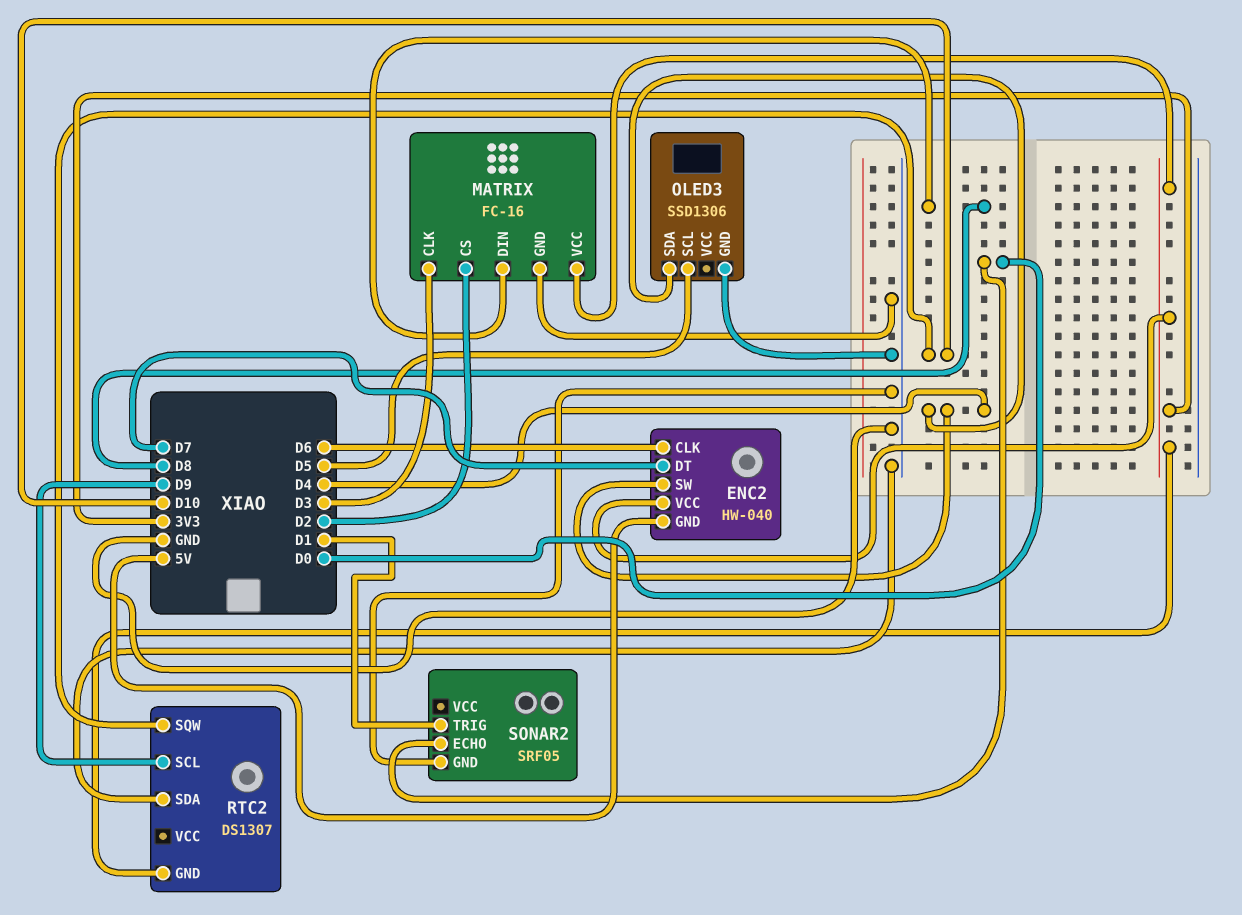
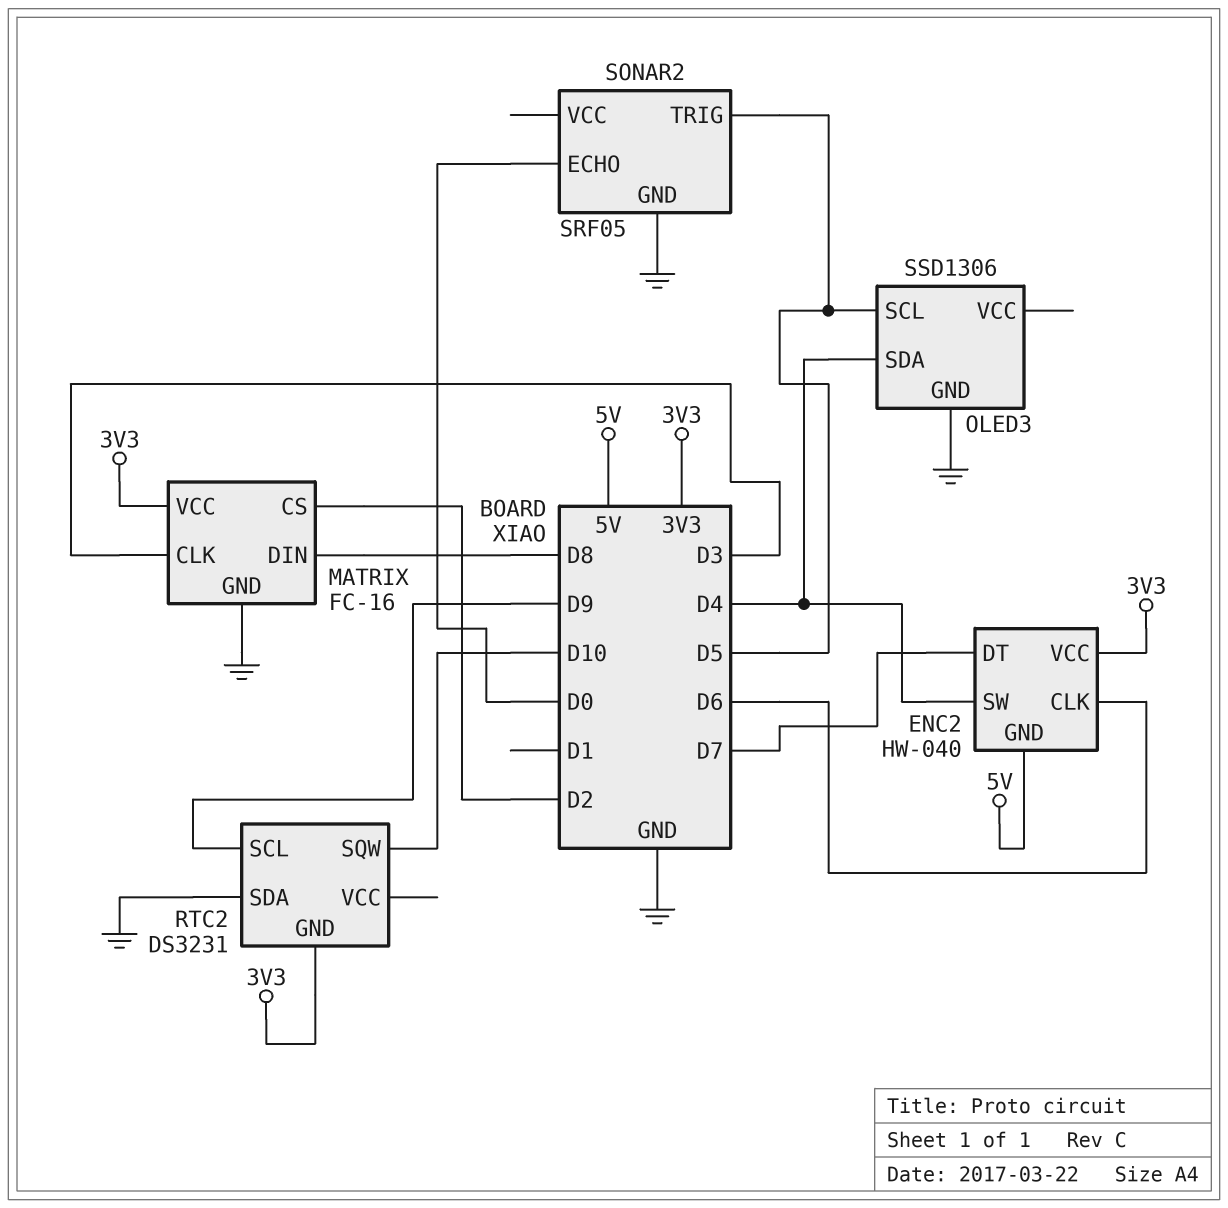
RTC2: DS1307 -> DS3231
SONAR2 pin TRIG: D1 -> D5

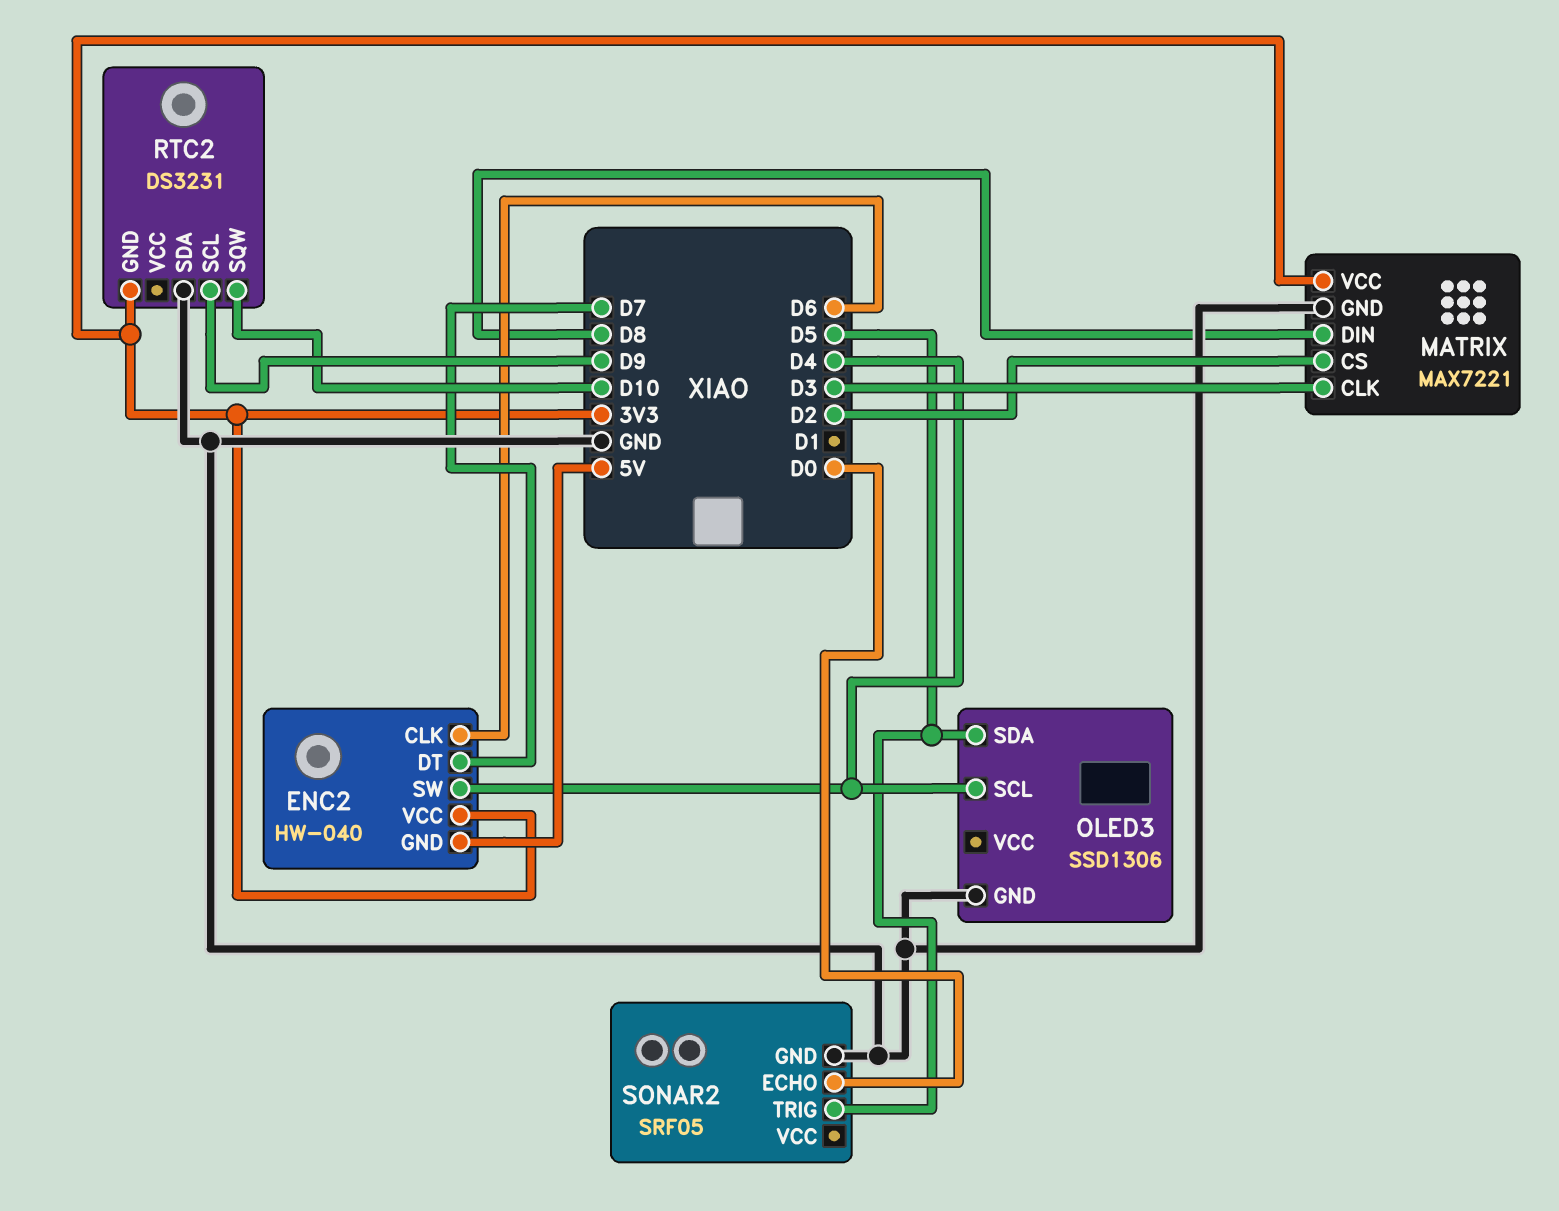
MATRIX: FC-16 -> MAX7221
OLED3 pin SCL: D5 -> D4
OLED3 pin SDA: D4 -> D5

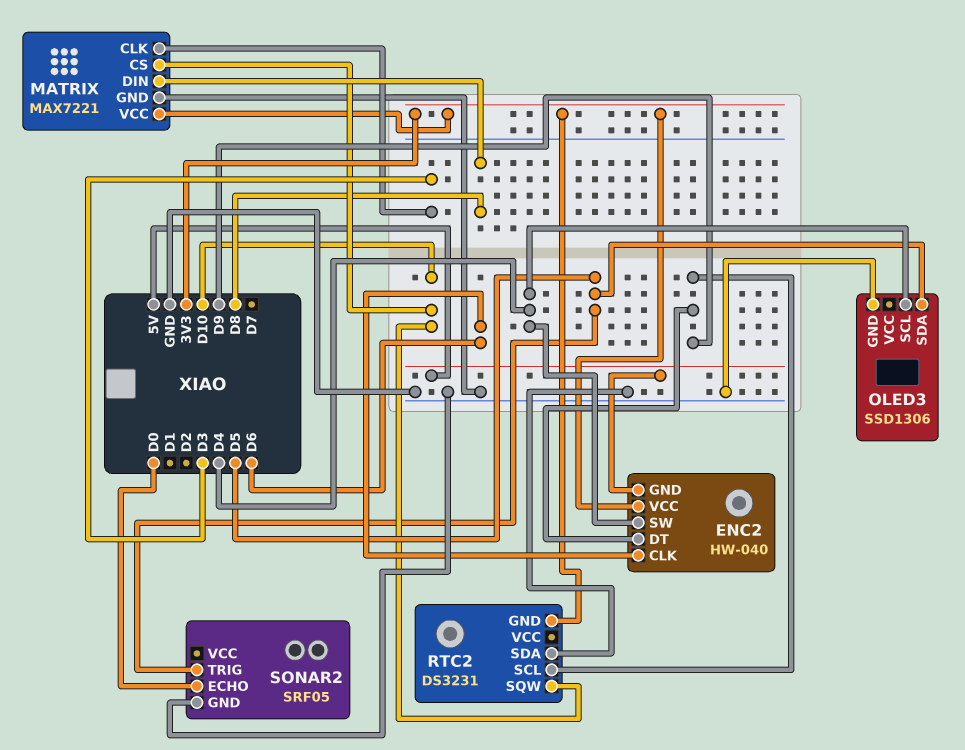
ENC2 pin DT: D7 -> D9
MATRIX pin CS: D2 -> D10

